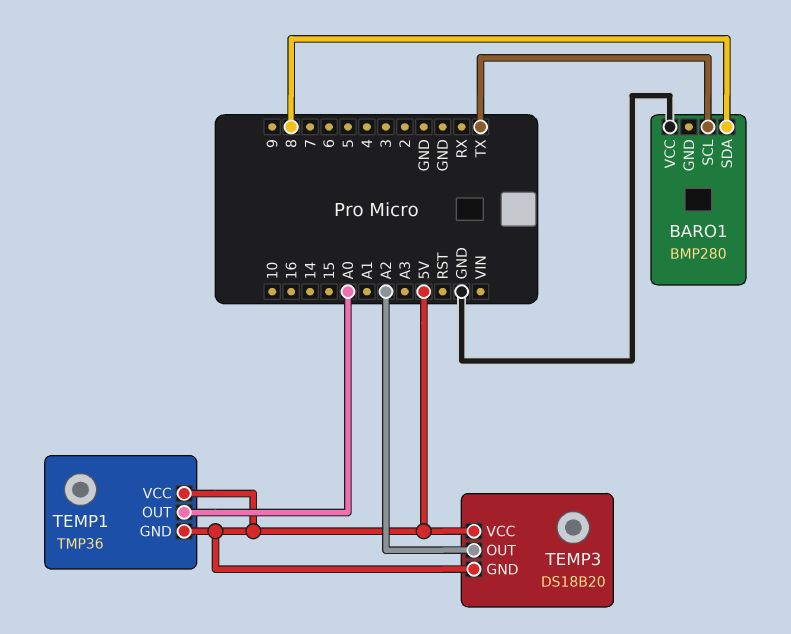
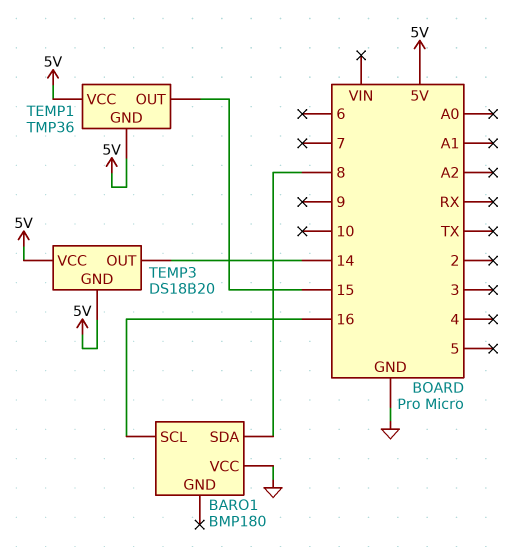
BARO1: BMP280 -> BMP180
BARO1 pin SCL: TX -> 16
TEMP1 pin OUT: A0 -> 15
TEMP3 pin OUT: A2 -> 14

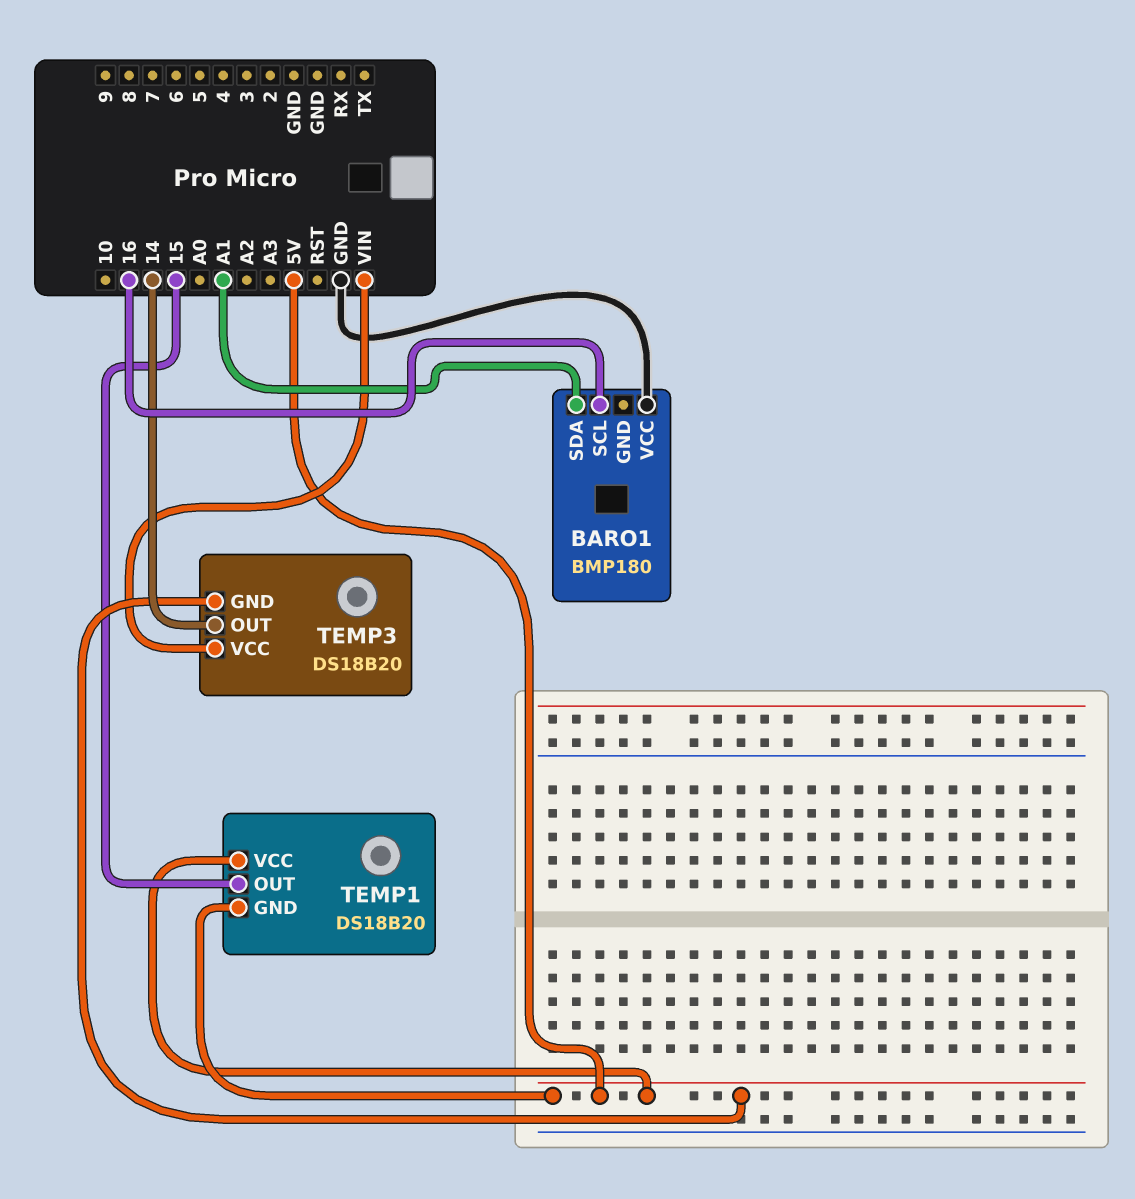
BARO1 pin SDA: 8 -> A1
TEMP1: TMP36 -> DS18B20
TEMP3 pin VCC: 5V -> VIN

